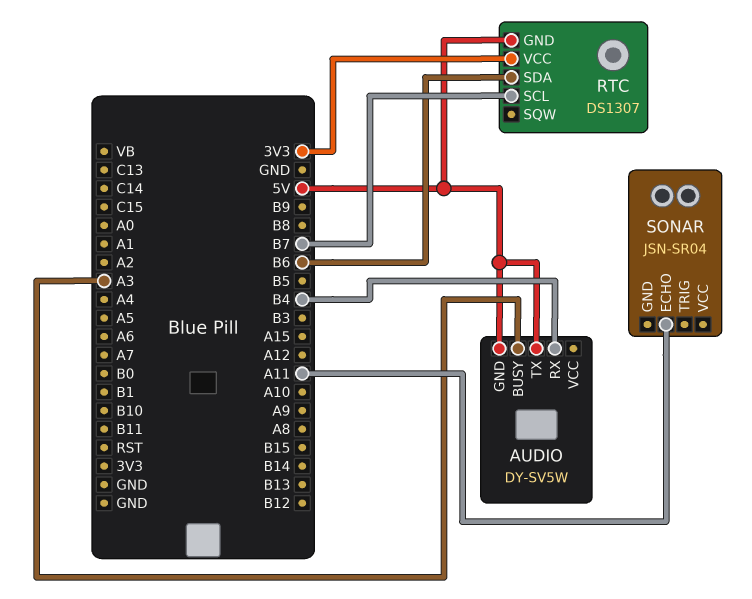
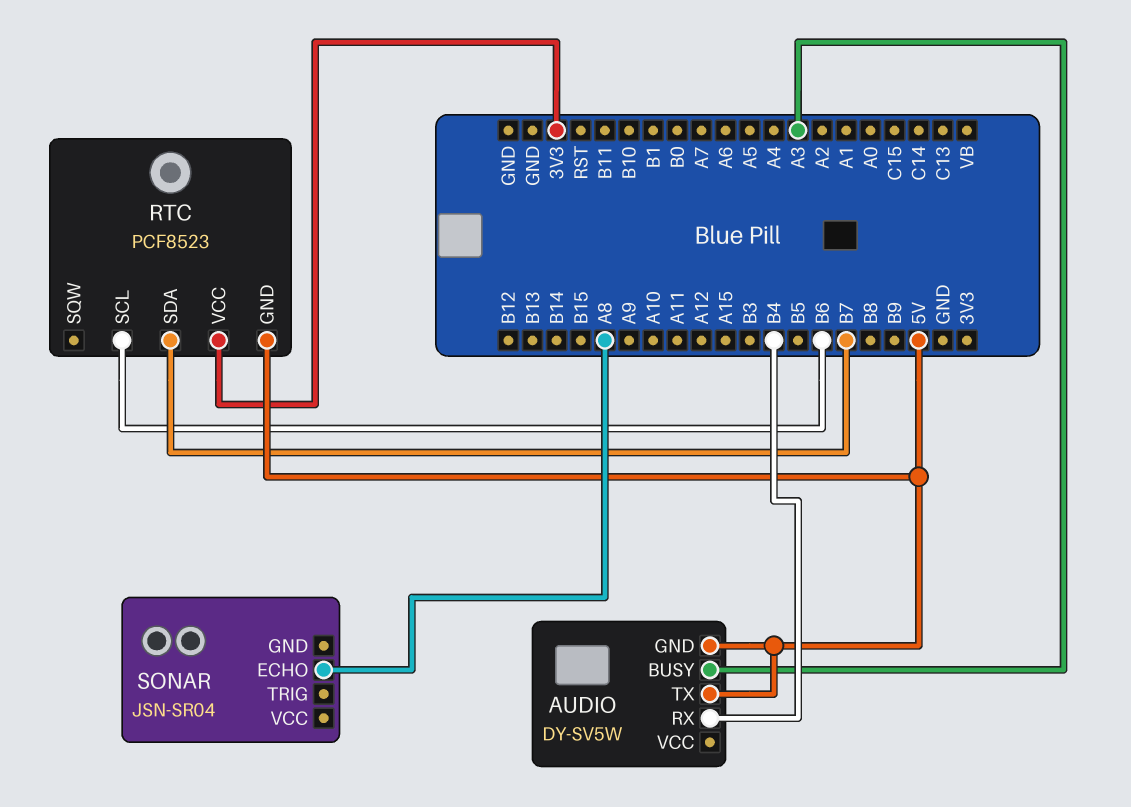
RTC: DS1307 -> PCF8523
RTC pin SCL: B7 -> B6
RTC pin SDA: B6 -> B7
SONAR pin ECHO: A11 -> A8

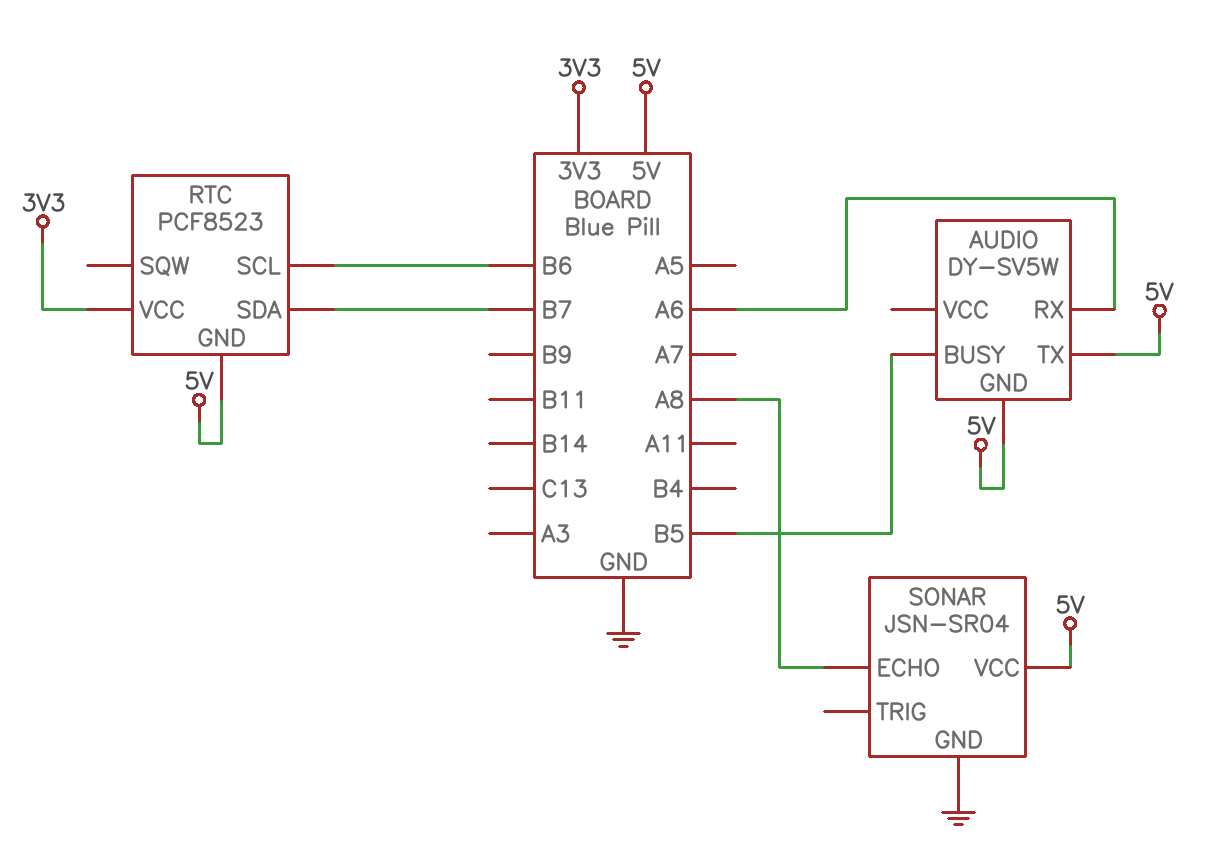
AUDIO pin BUSY: A3 -> B5
AUDIO pin RX: B4 -> A6
SONAR pin GND: none -> GND
SONAR pin VCC: none -> 5V

